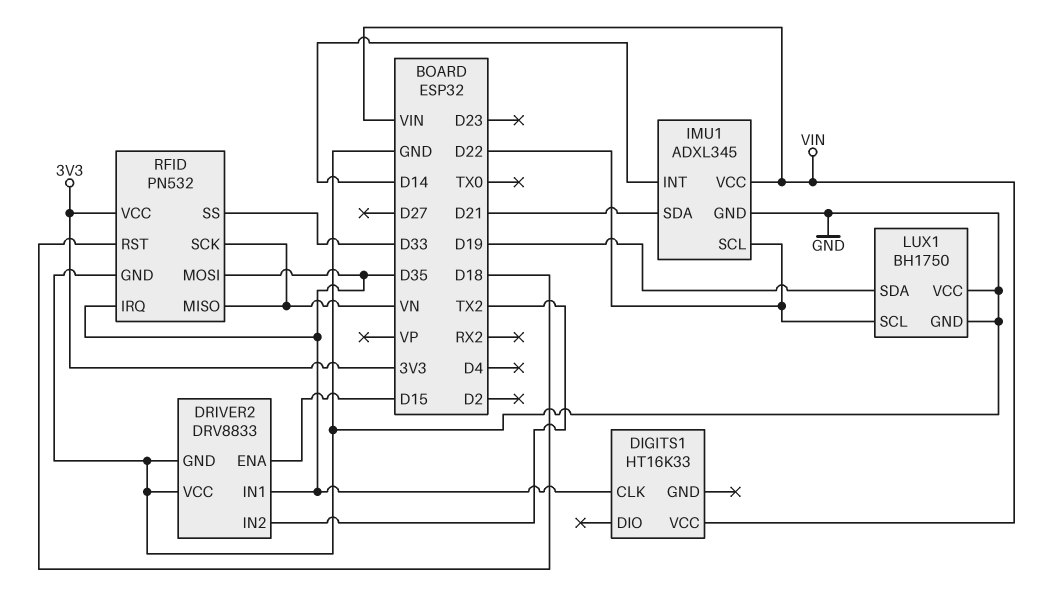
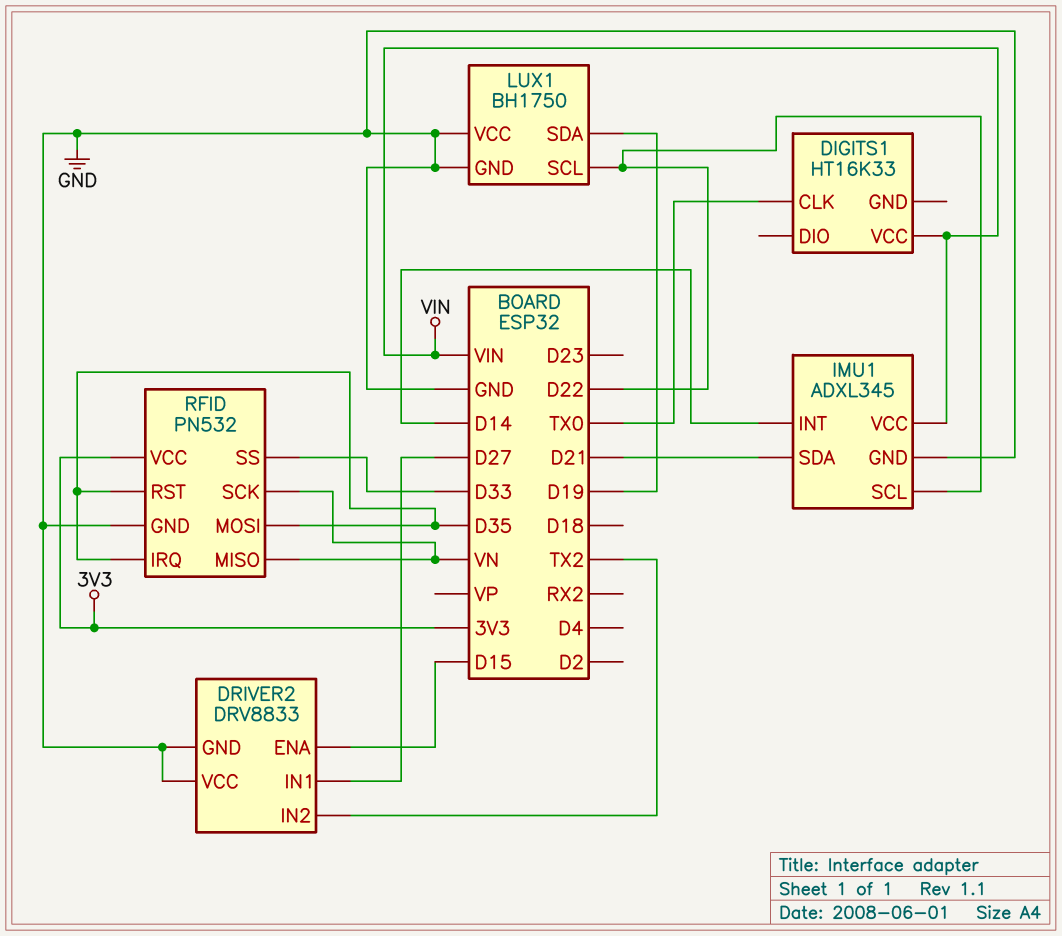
DIGITS1 pin CLK: D35 -> TX0
DRIVER2 pin IN1: D35 -> D27
RFID pin RST: D18 -> D35

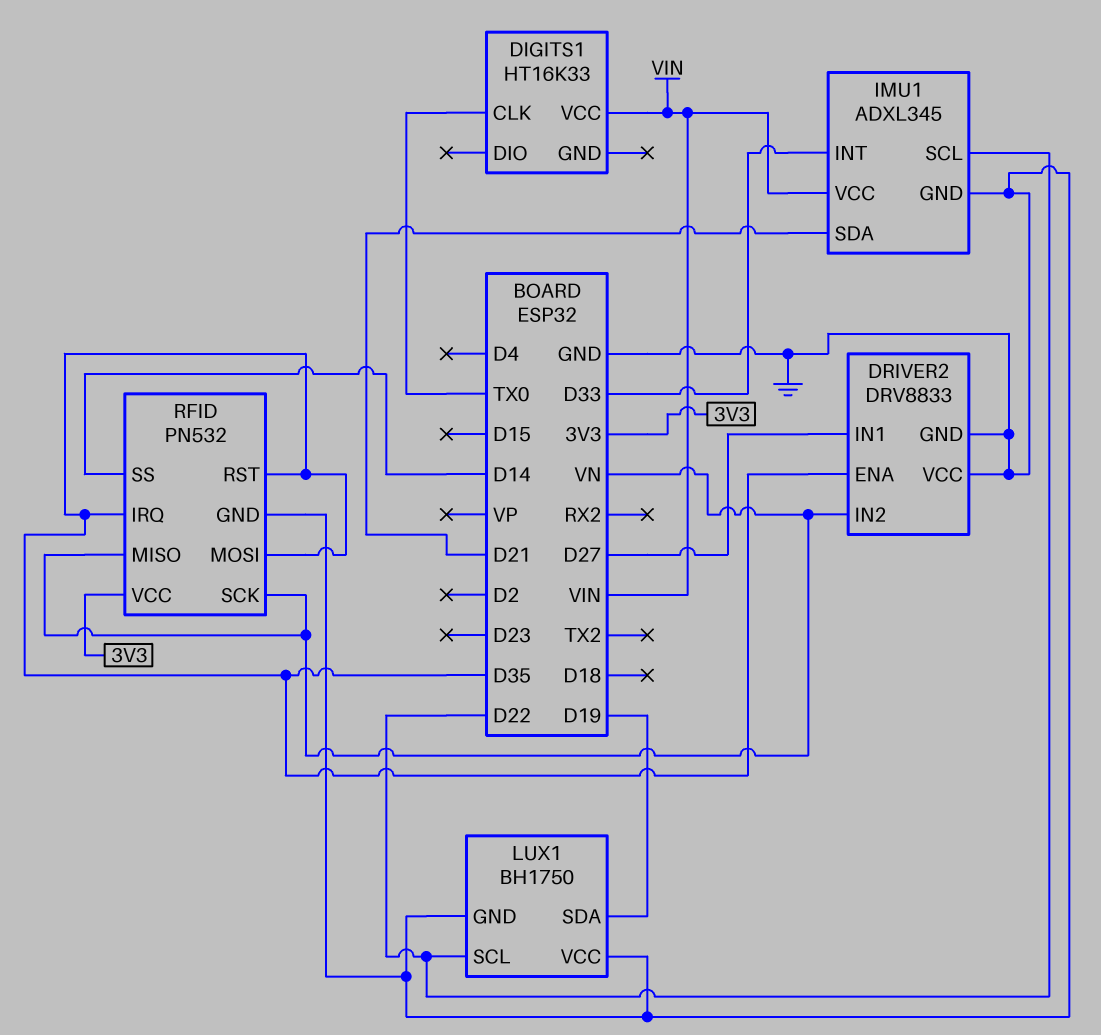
DRIVER2 pin ENA: D15 -> D35
DRIVER2 pin IN2: TX2 -> VN
IMU1 pin INT: D14 -> D33
RFID pin SS: D33 -> D14

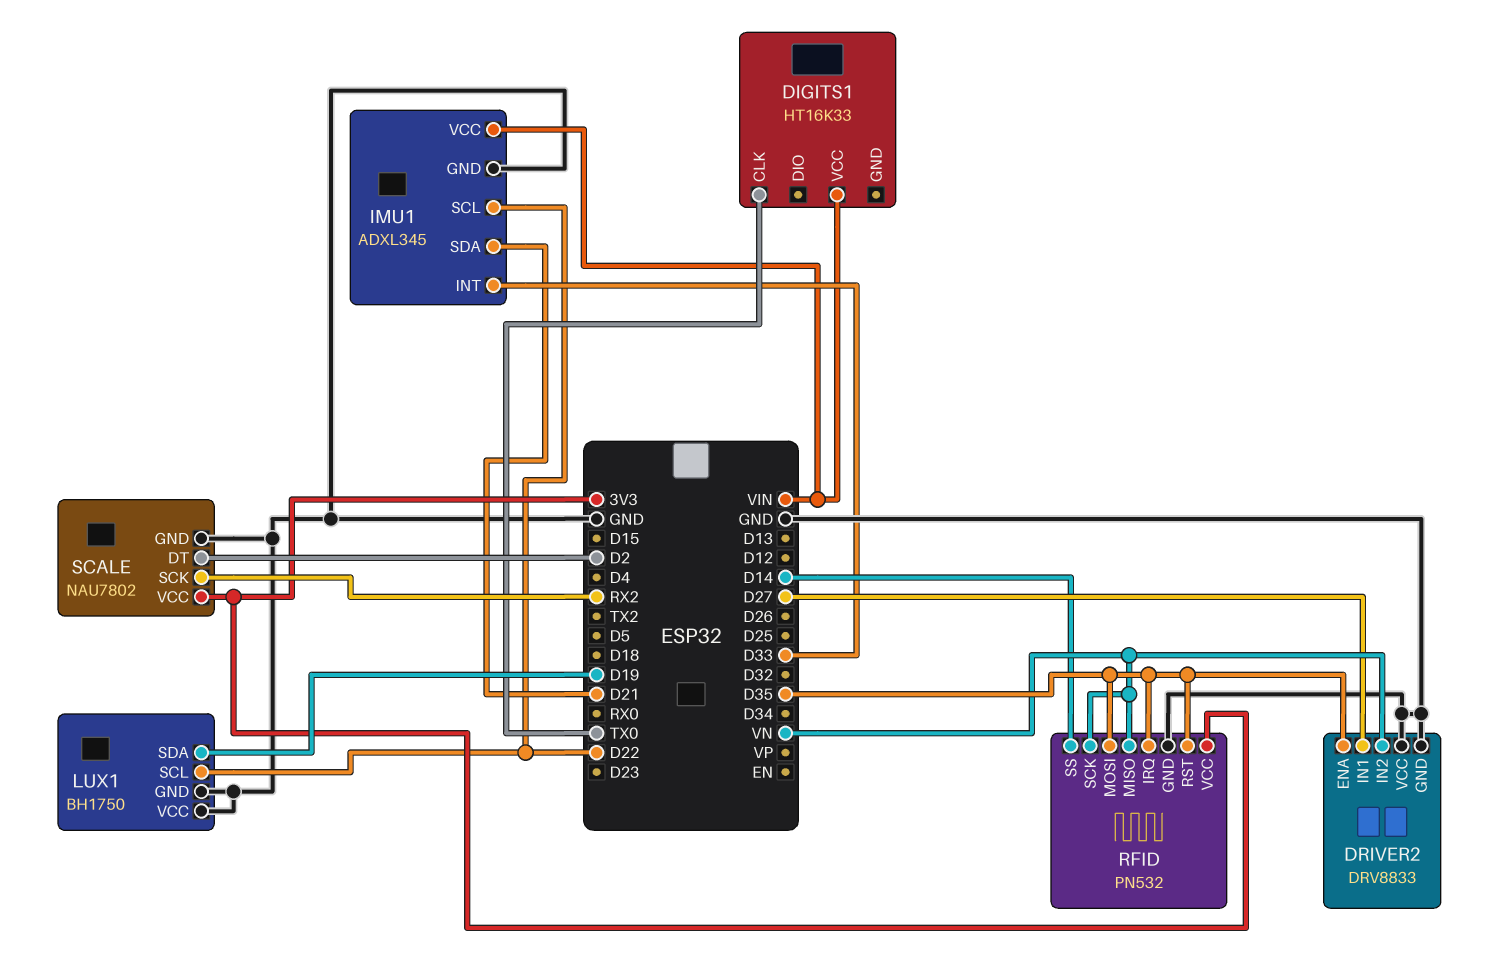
SCALE: none -> NAU7802
SCALE pin DT: none -> D2
SCALE pin GND: none -> GND
SCALE pin SCK: none -> RX2
SCALE pin VCC: none -> 3V3

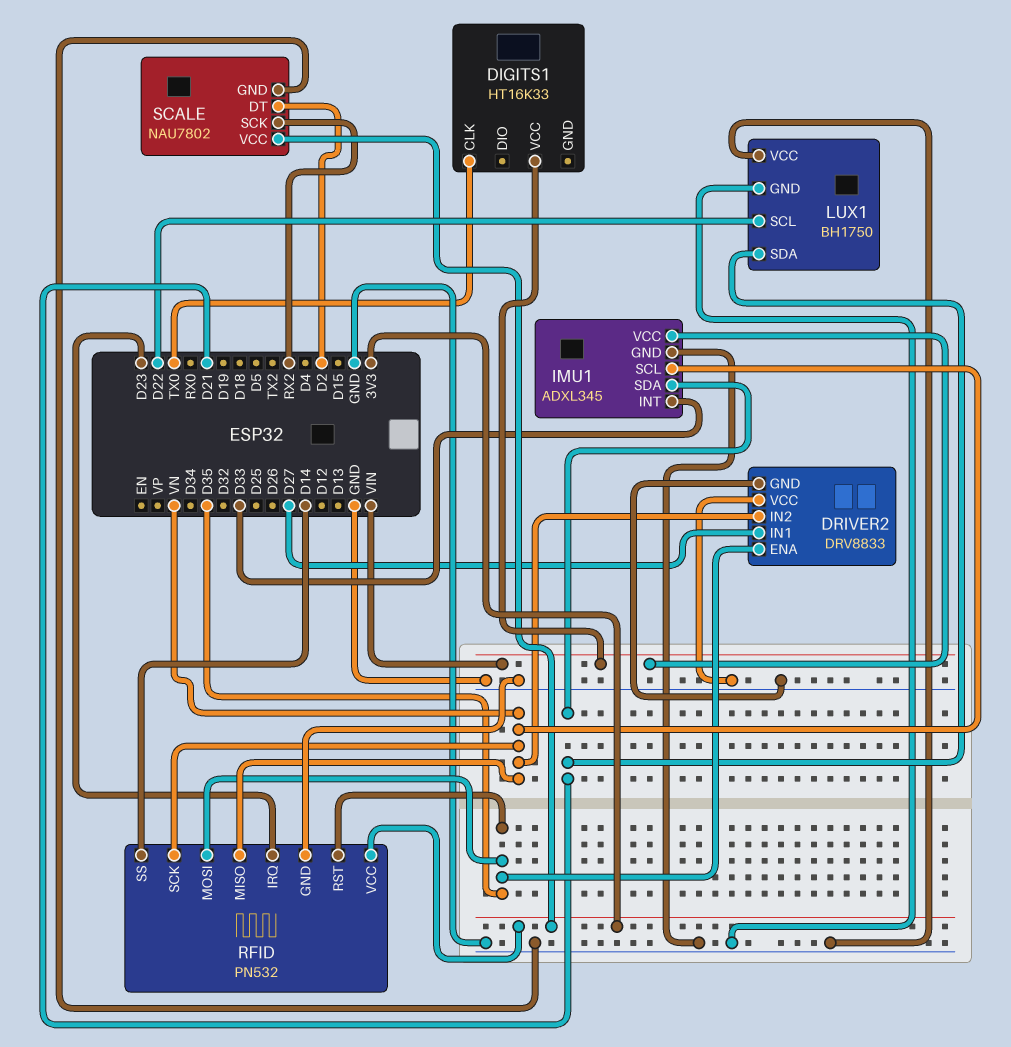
IMU1 pin SCL: D22 -> VN
LUX1 pin SDA: D19 -> D21
RFID pin IRQ: D35 -> D23

